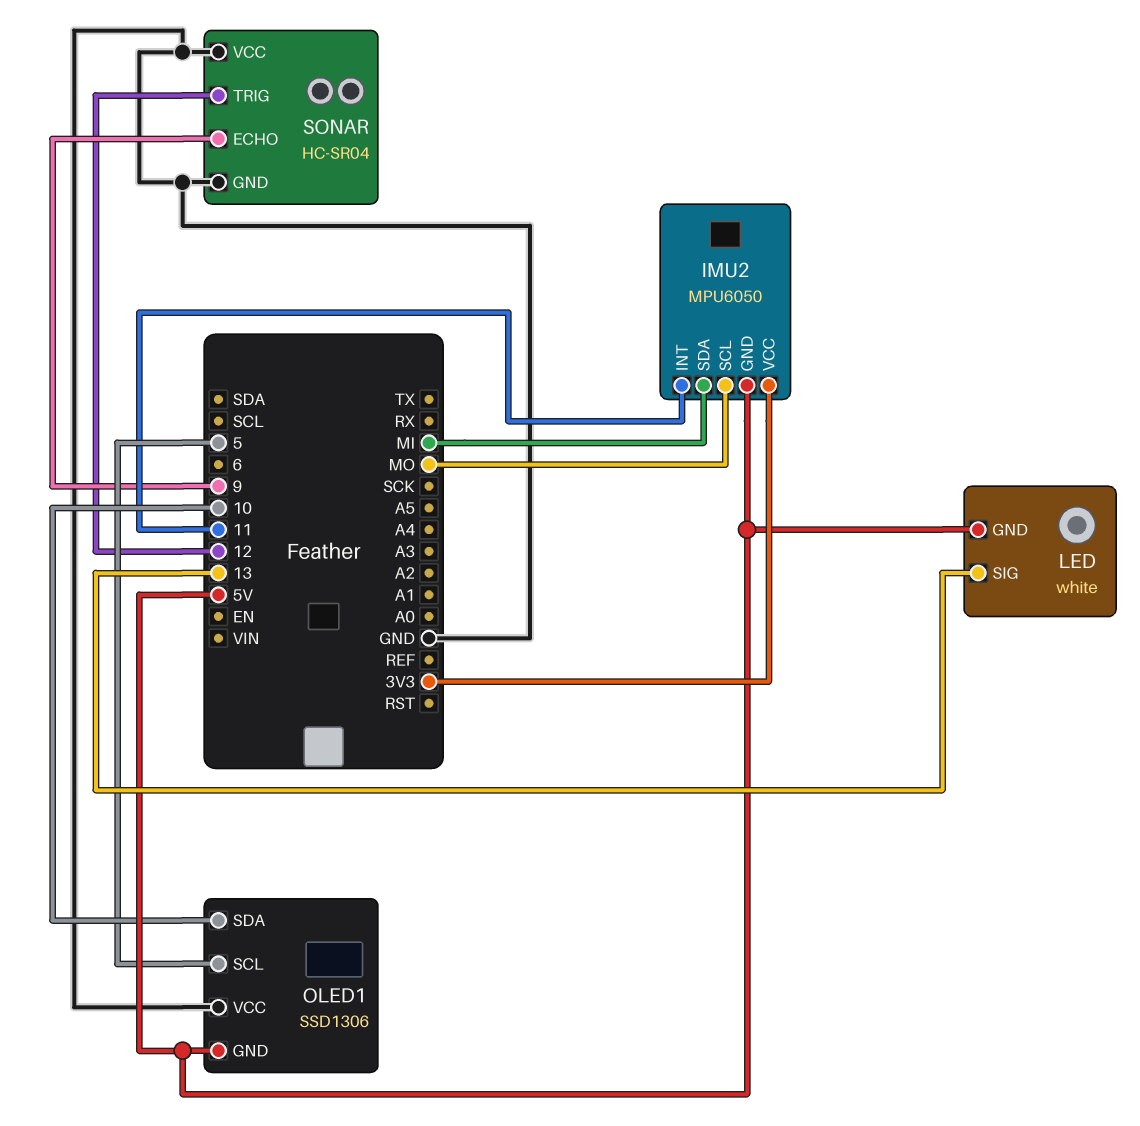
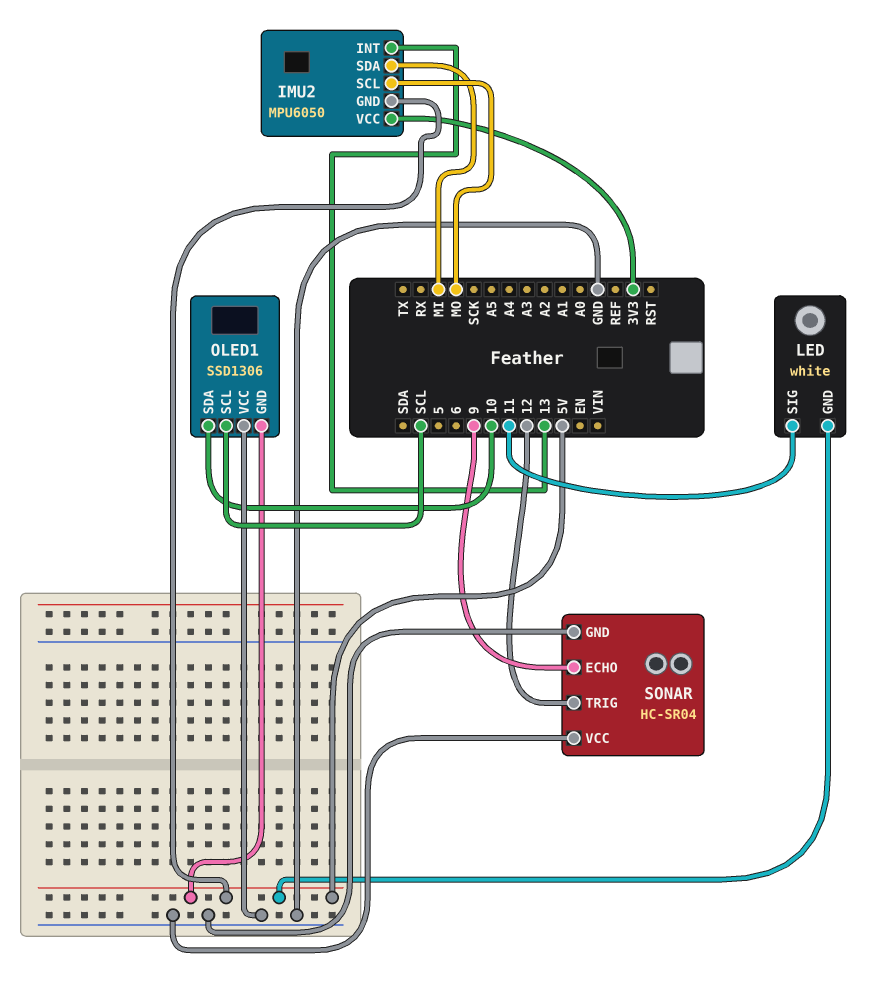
IMU2 pin INT: 11 -> 13
LED pin SIG: 13 -> 11
OLED1 pin SCL: 5 -> SCL

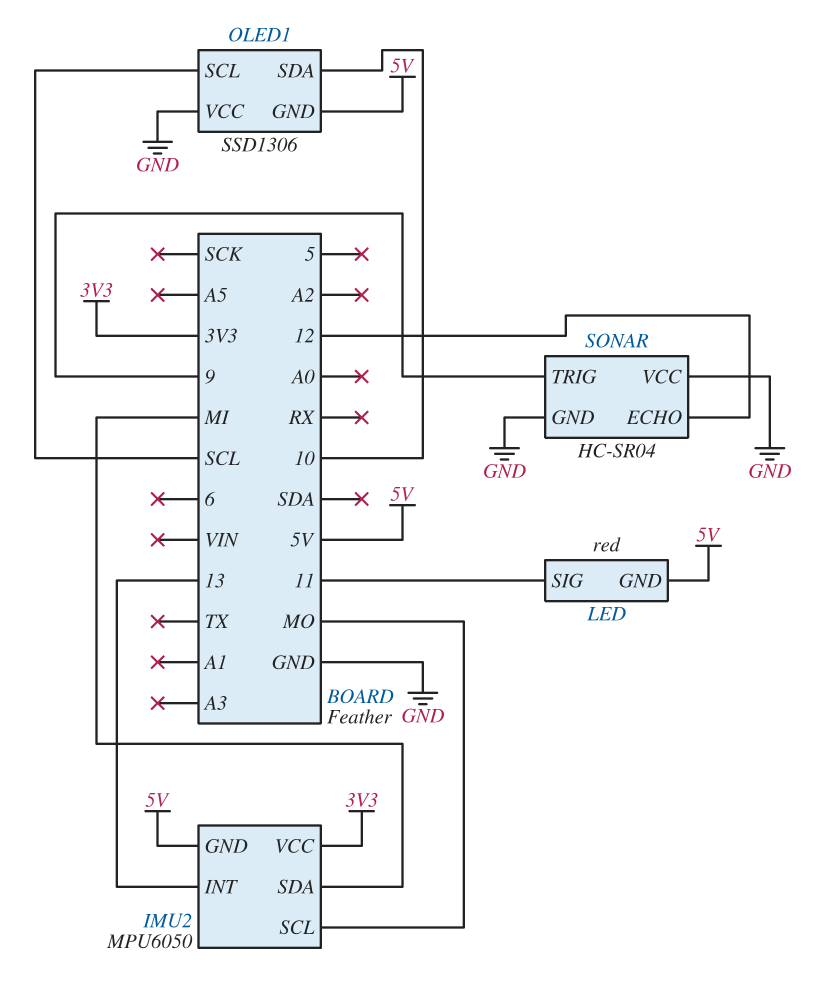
LED: white -> red
SONAR pin ECHO: 9 -> 12
SONAR pin TRIG: 12 -> 9

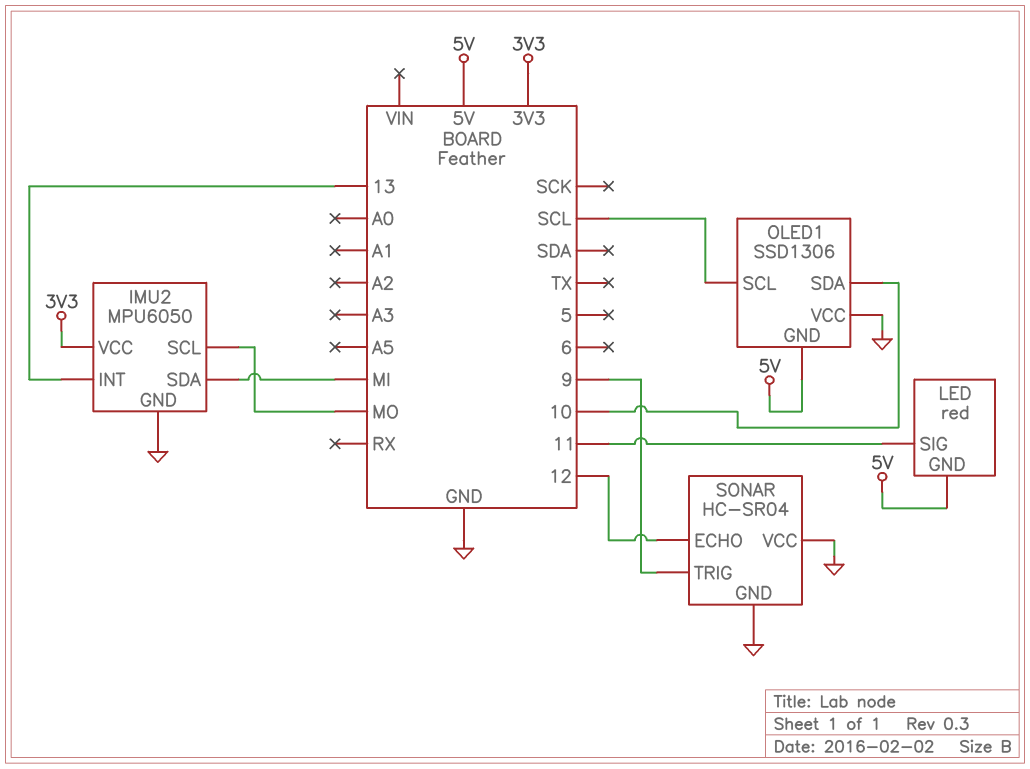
IMU2 pin GND: 5V -> GND

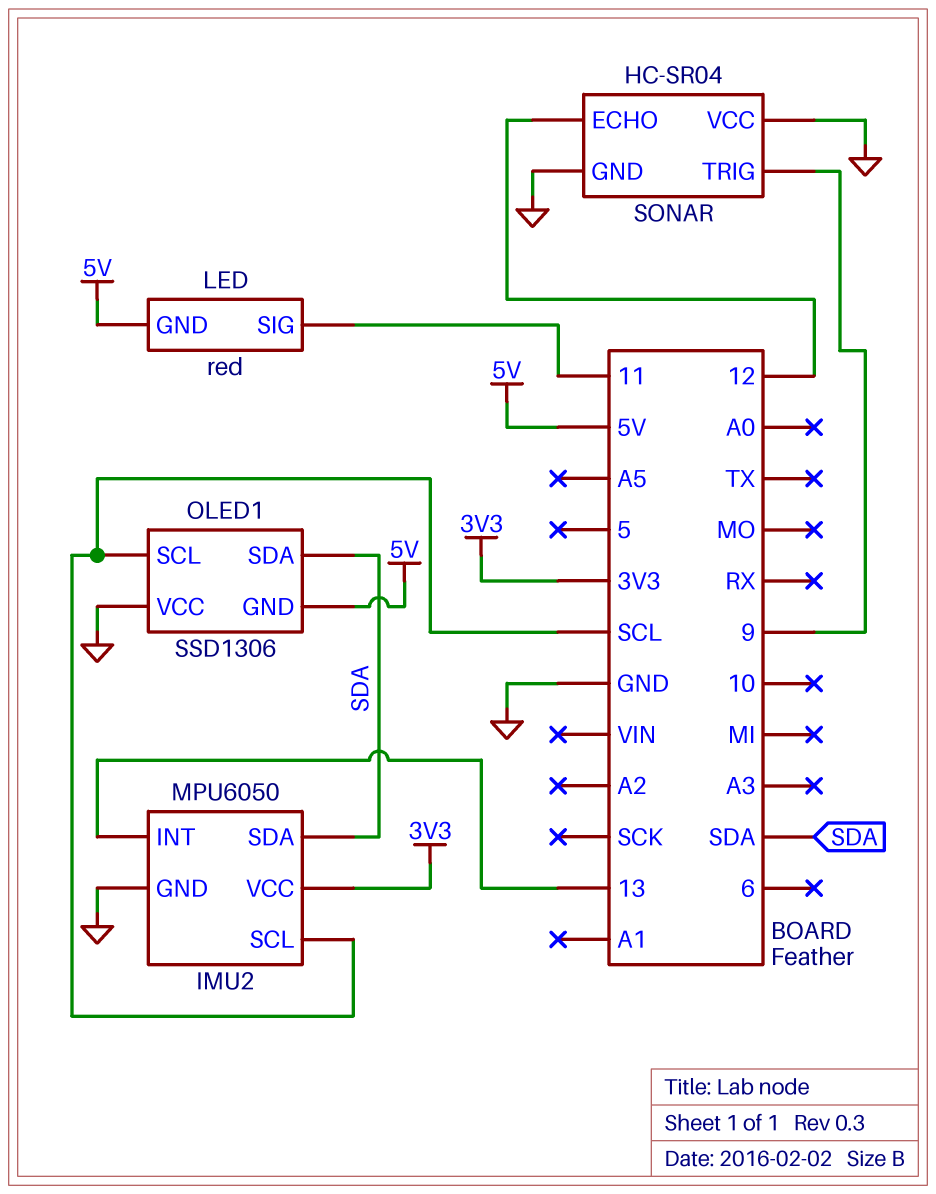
IMU2 pin SCL: MO -> SCL
IMU2 pin SDA: MI -> SDA
OLED1 pin SDA: 10 -> SDA

